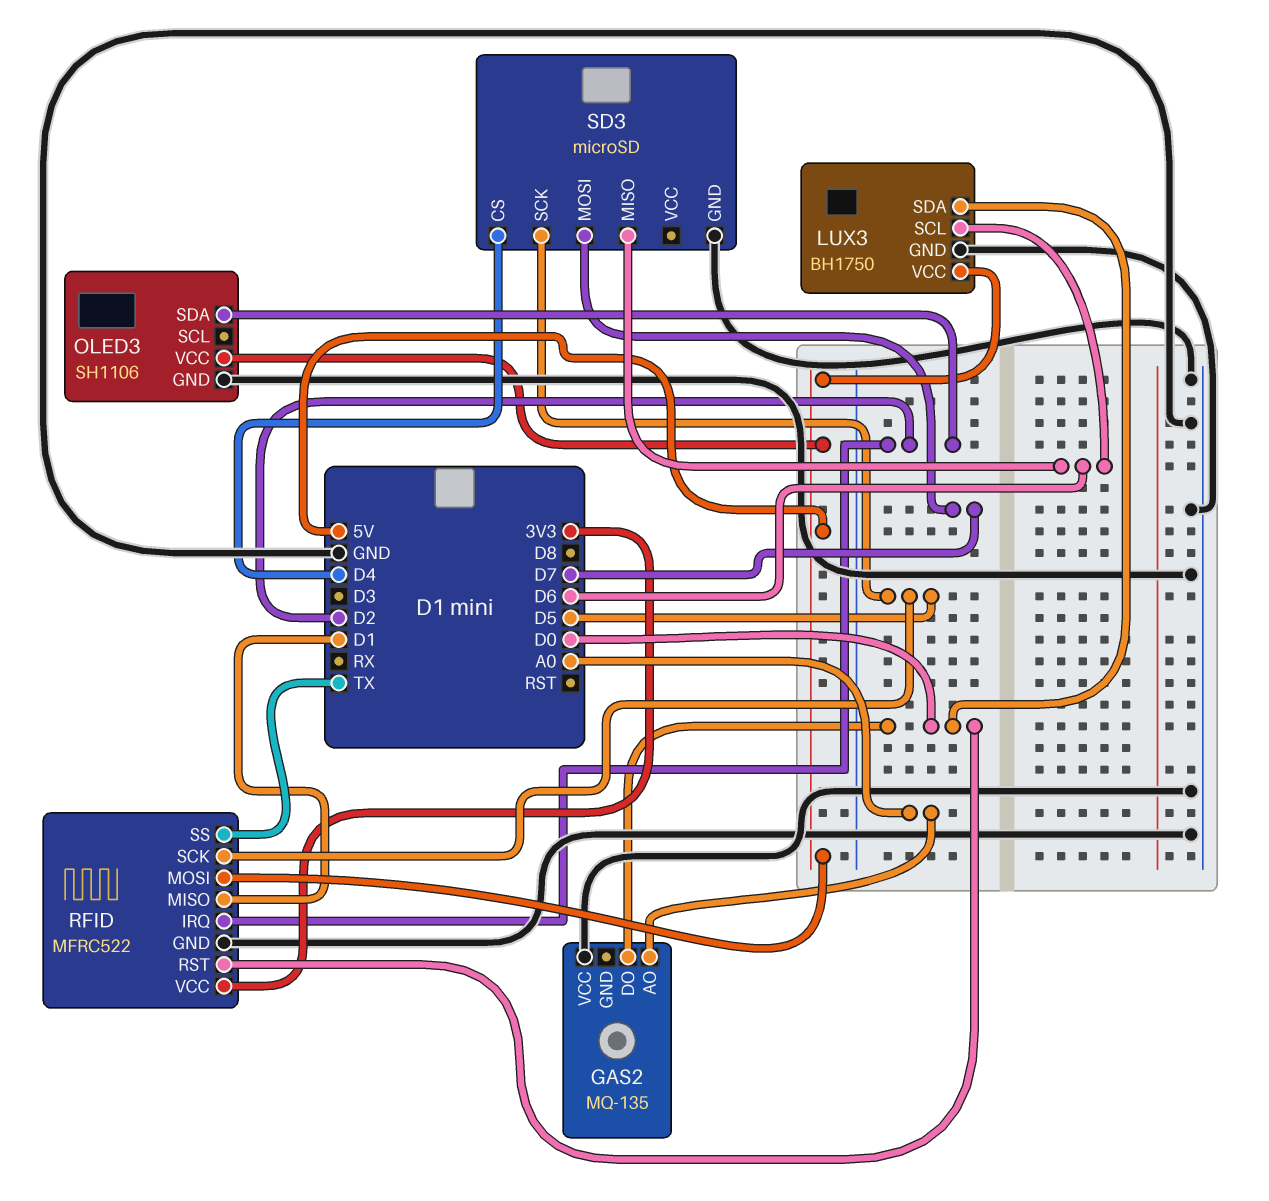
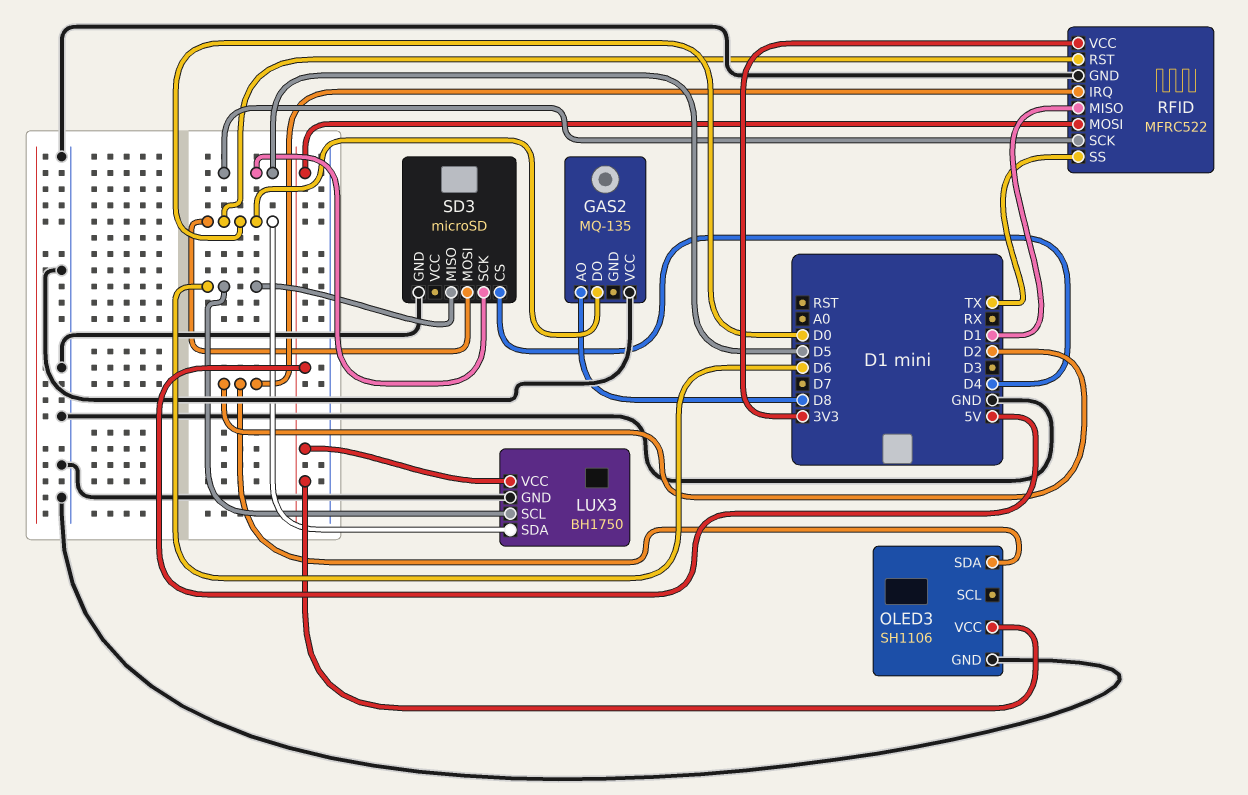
GAS2 pin AO: A0 -> D8
SD3 pin MOSI: D7 -> D0

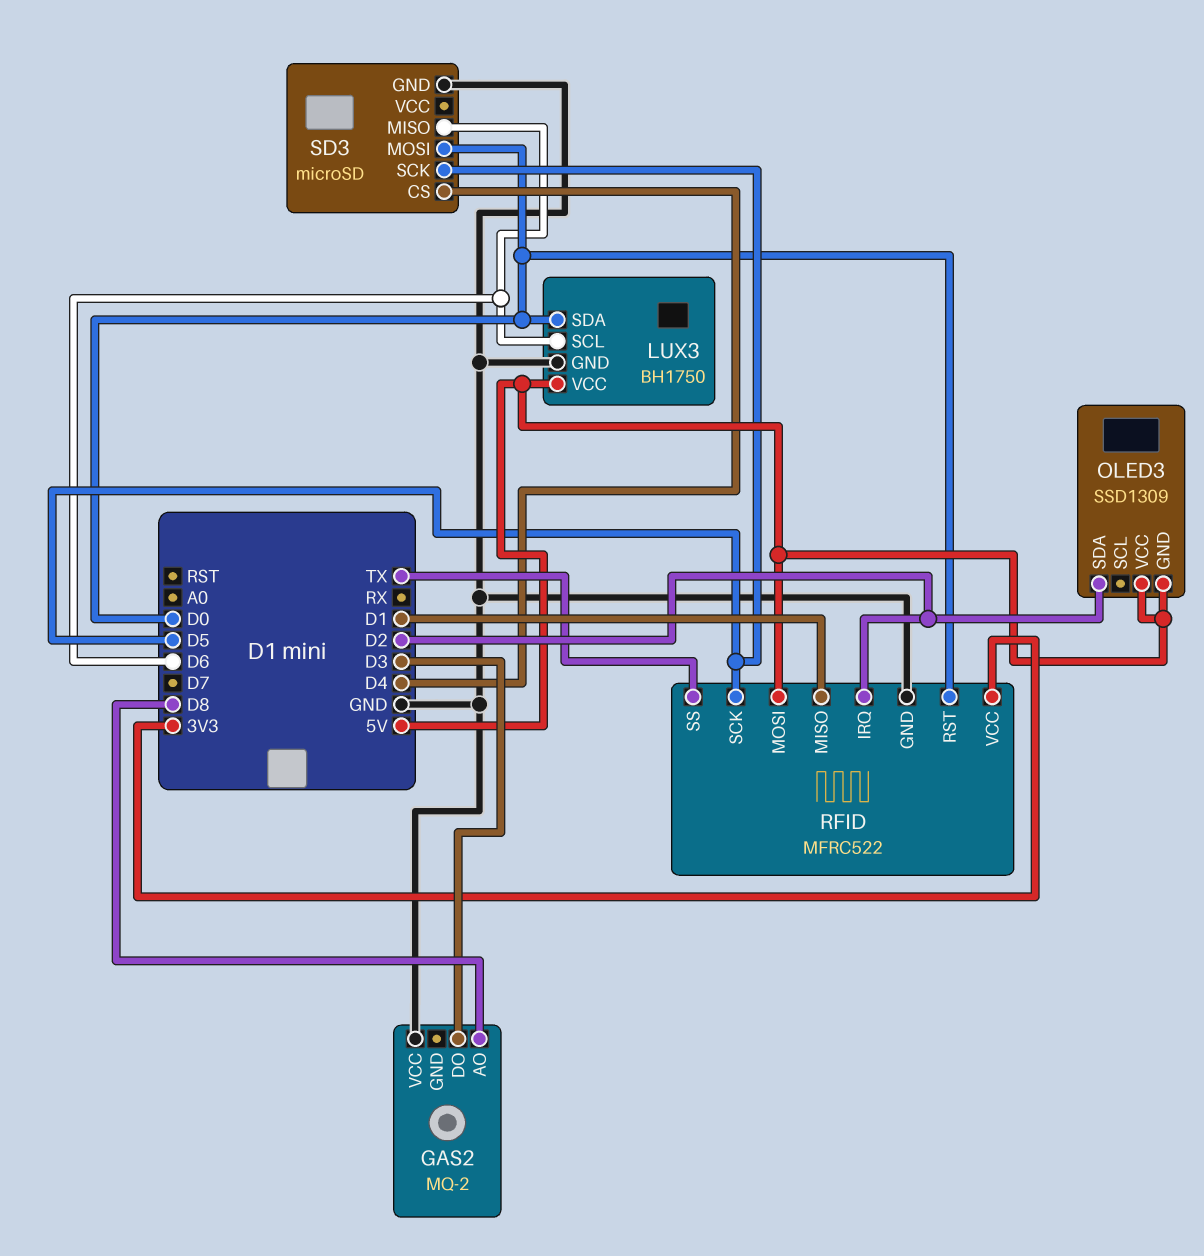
GAS2: MQ-135 -> MQ-2
GAS2 pin DO: D0 -> D3
OLED3: SH1106 -> SSD1309
OLED3 pin GND: GND -> 5V

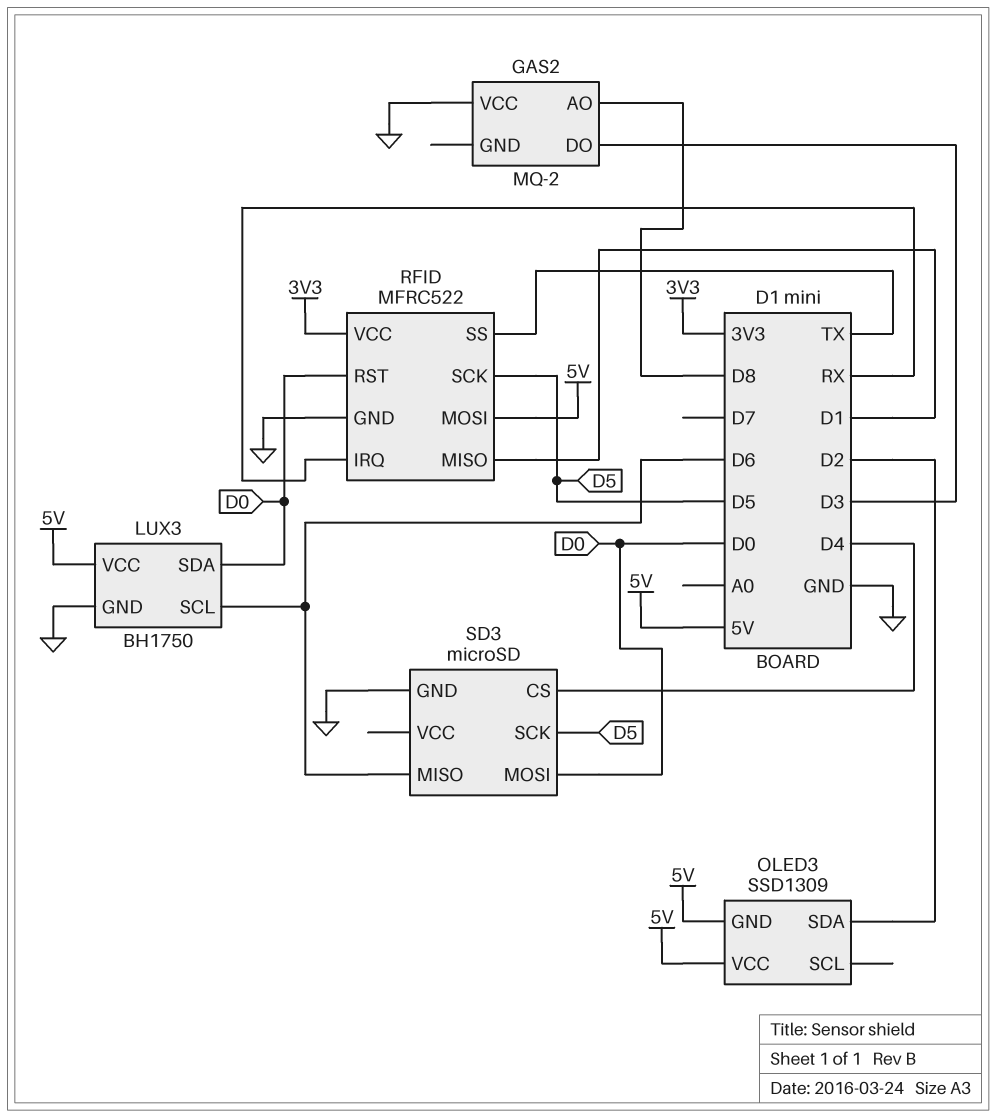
RFID pin IRQ: D2 -> RX

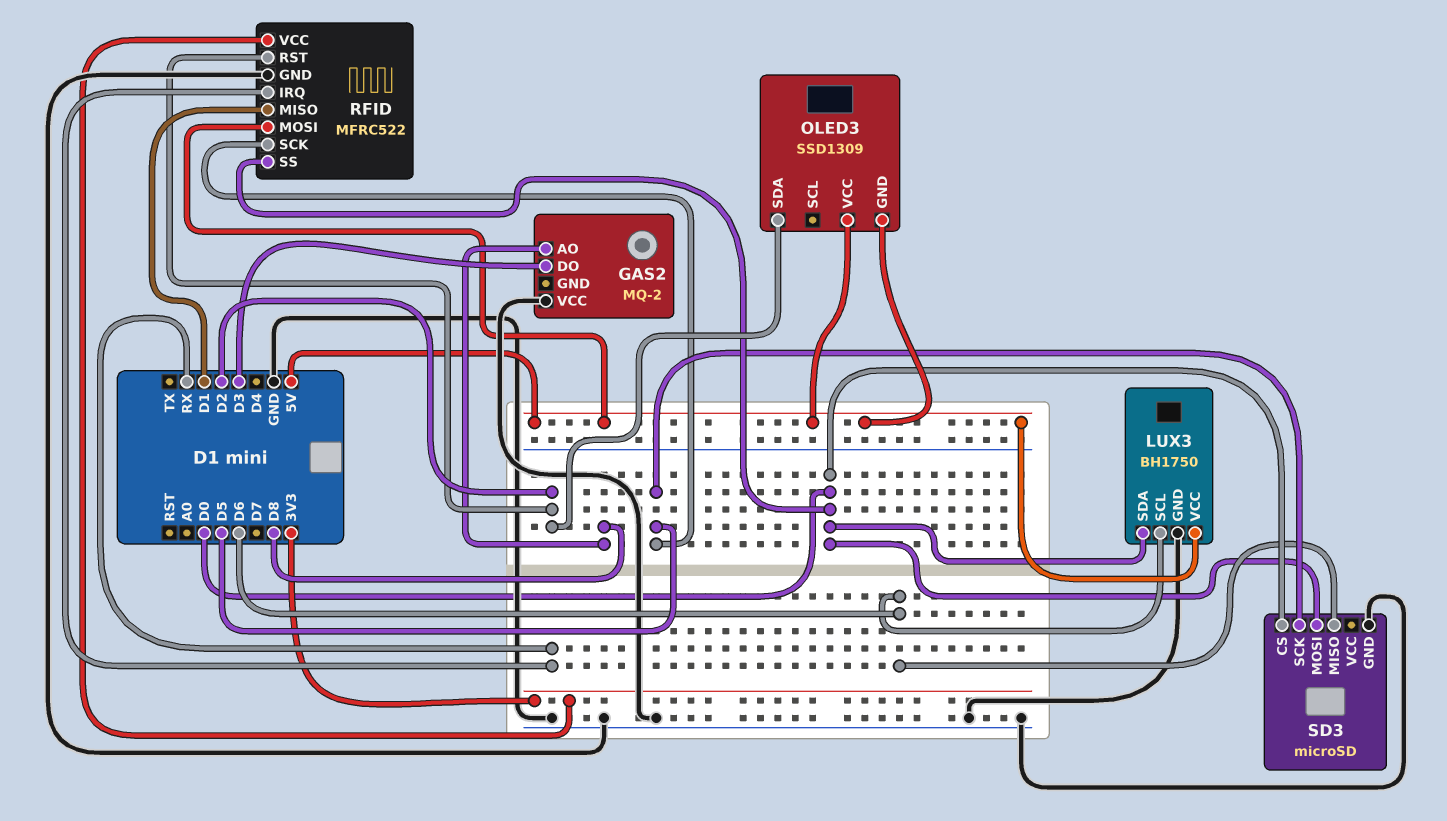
RFID pin RST: D0 -> D2
RFID pin SS: TX -> D0
SD3 pin CS: D4 -> D0

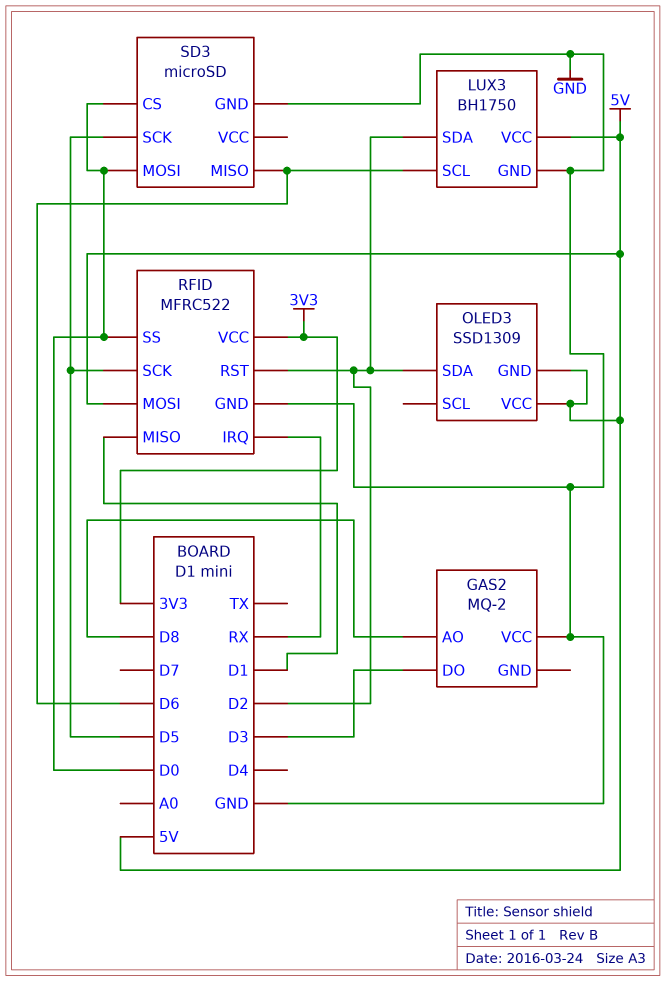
LUX3 pin SDA: D0 -> D2

